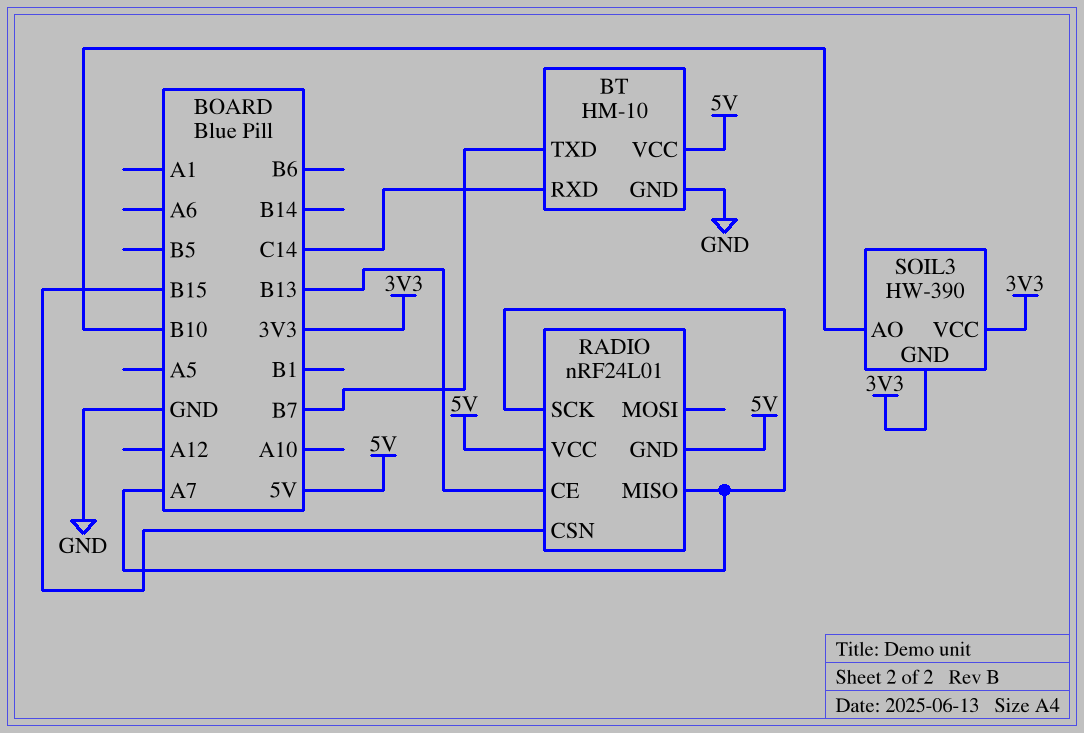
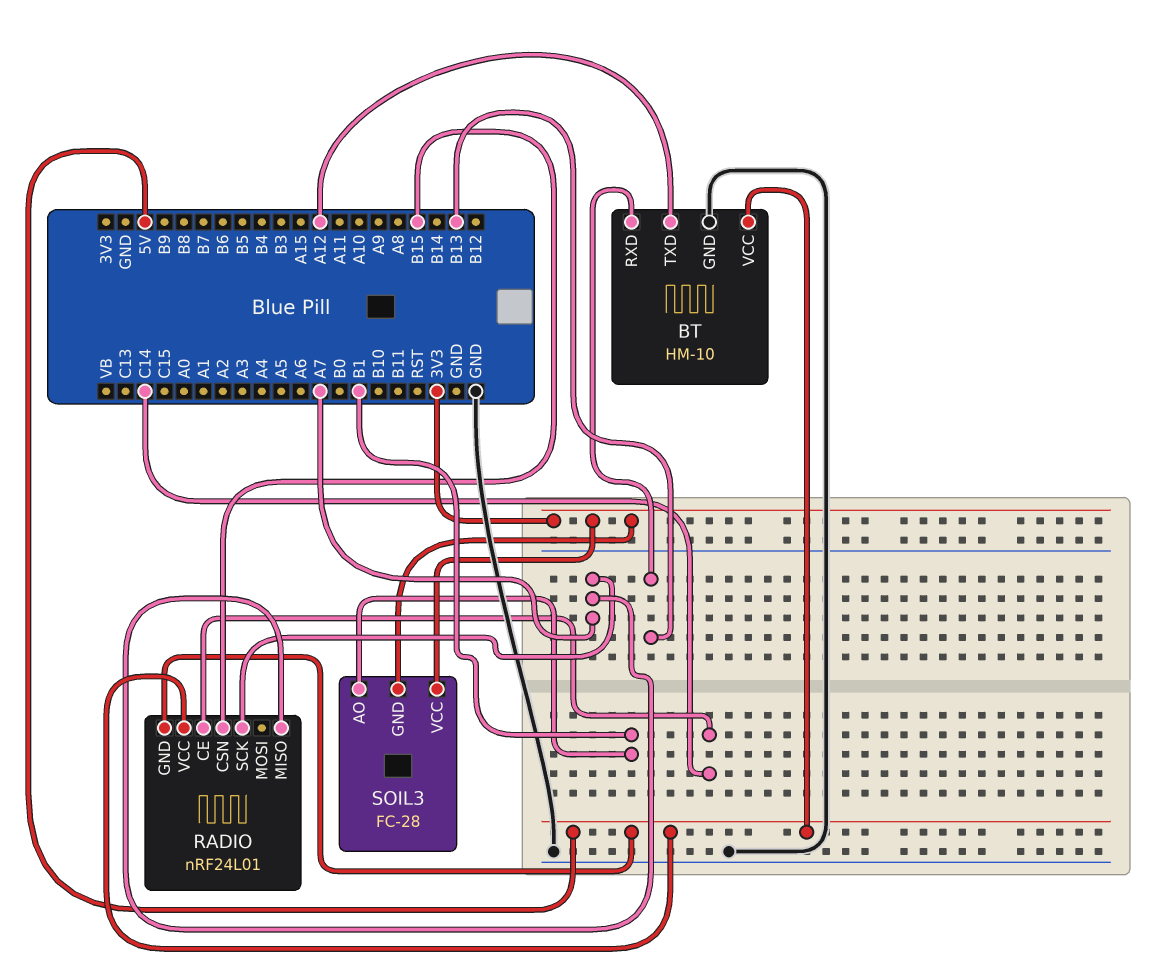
BT pin RXD: C14 -> B13
BT pin TXD: B7 -> A12
RADIO pin CE: B13 -> C14
SOIL3: HW-390 -> FC-28
SOIL3 pin AO: B10 -> B1

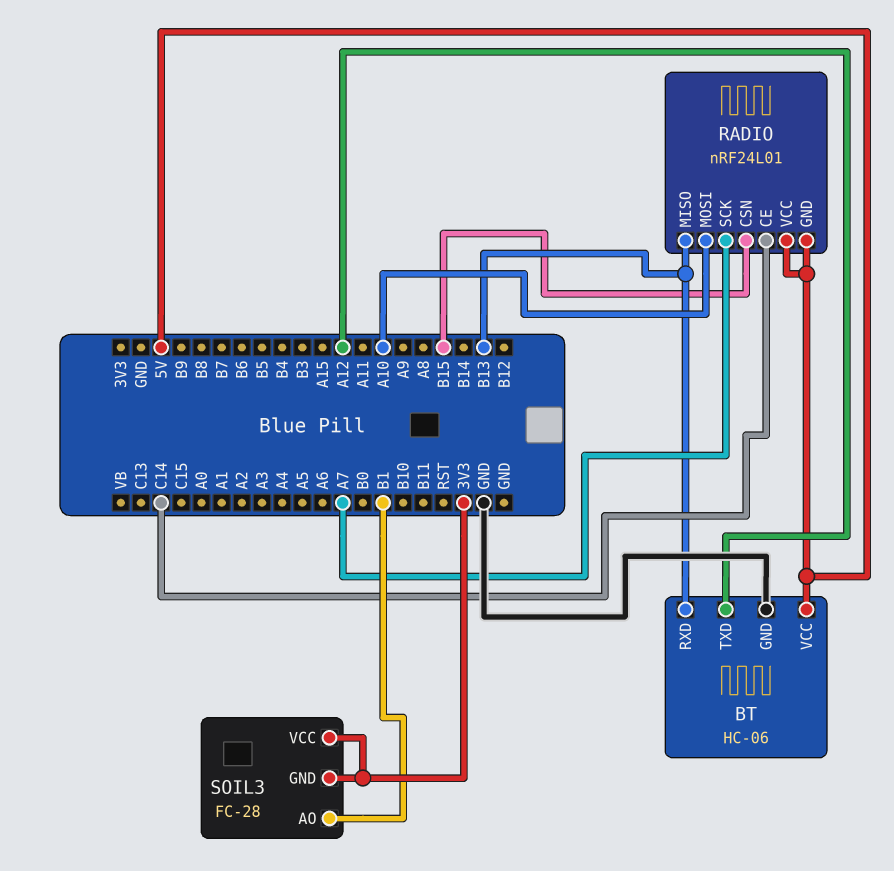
BT: HM-10 -> HC-06
RADIO pin MISO: A7 -> B13
RADIO pin MOSI: none -> A10

